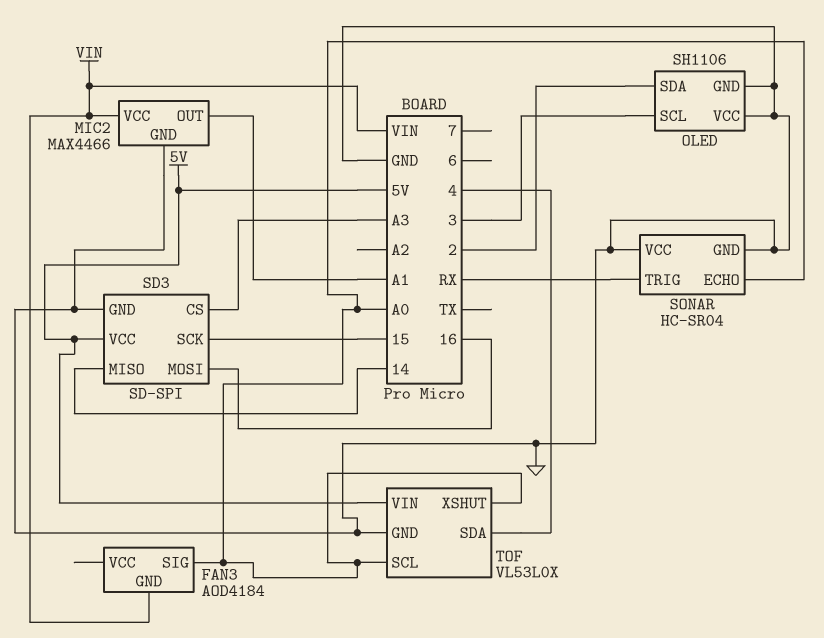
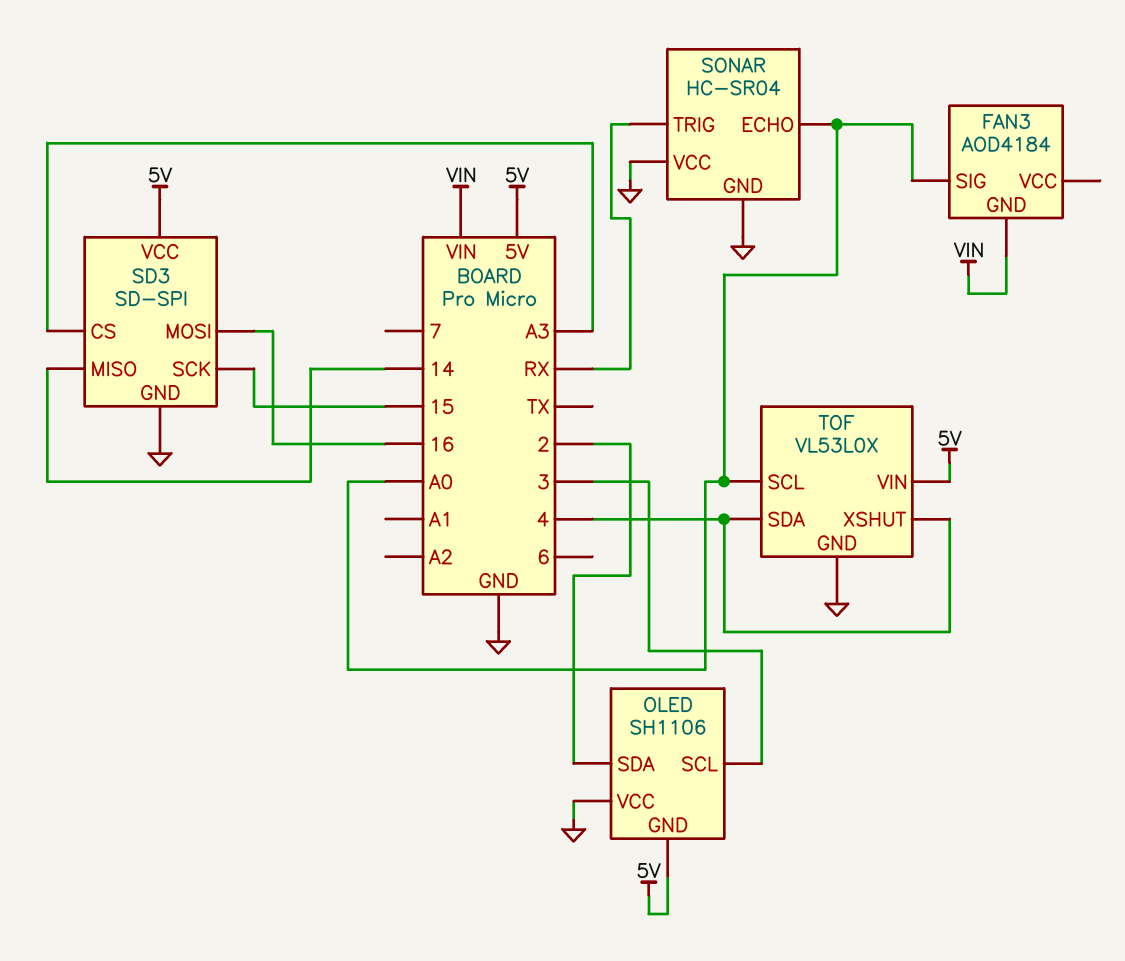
MIC2: MAX4466 -> none
MIC2 pin GND: GND -> none
MIC2 pin OUT: A1 -> none
MIC2 pin VCC: VIN -> none
OLED pin GND: GND -> 5V
TOF pin XSHUT: A0 -> 4

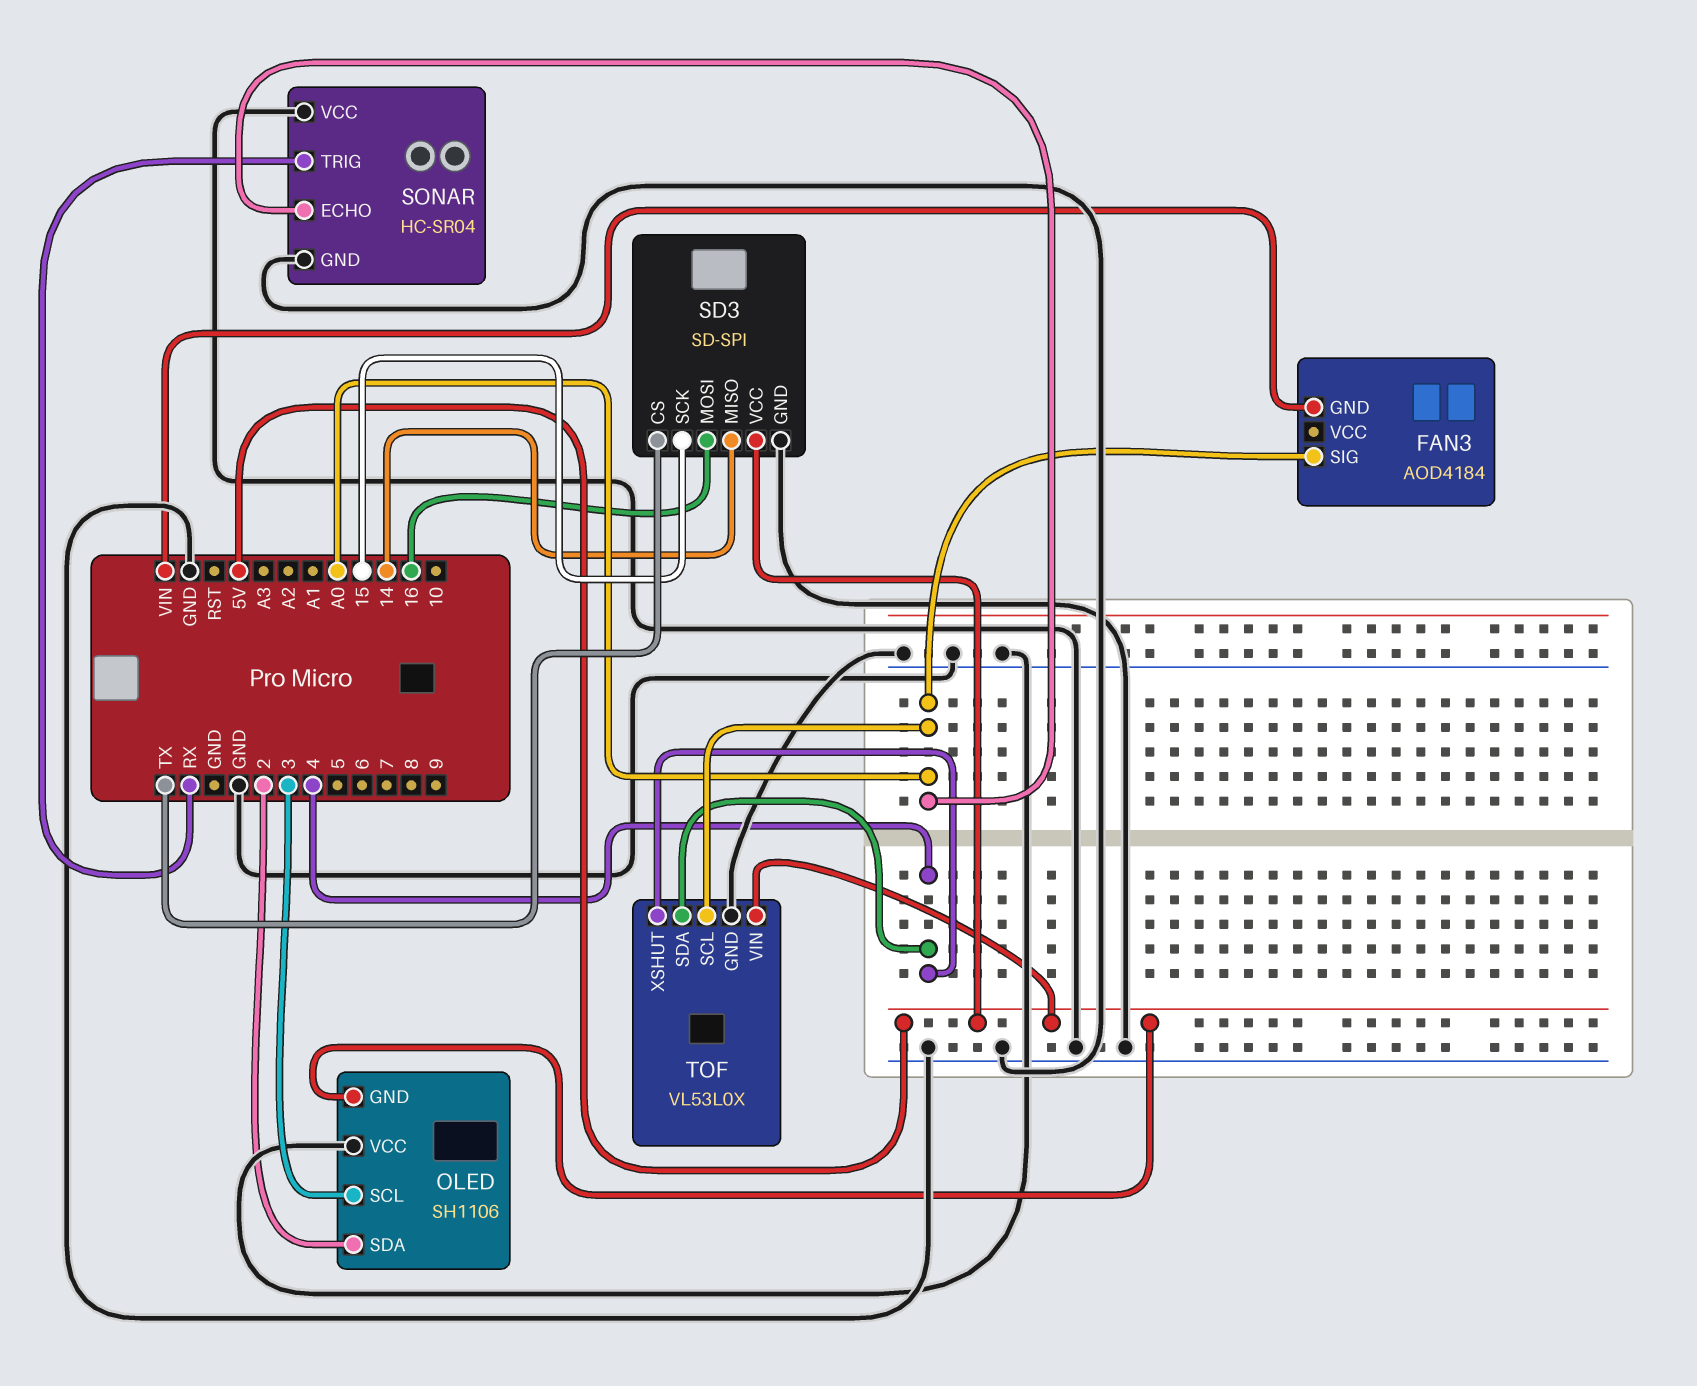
SD3 pin CS: A3 -> TX

